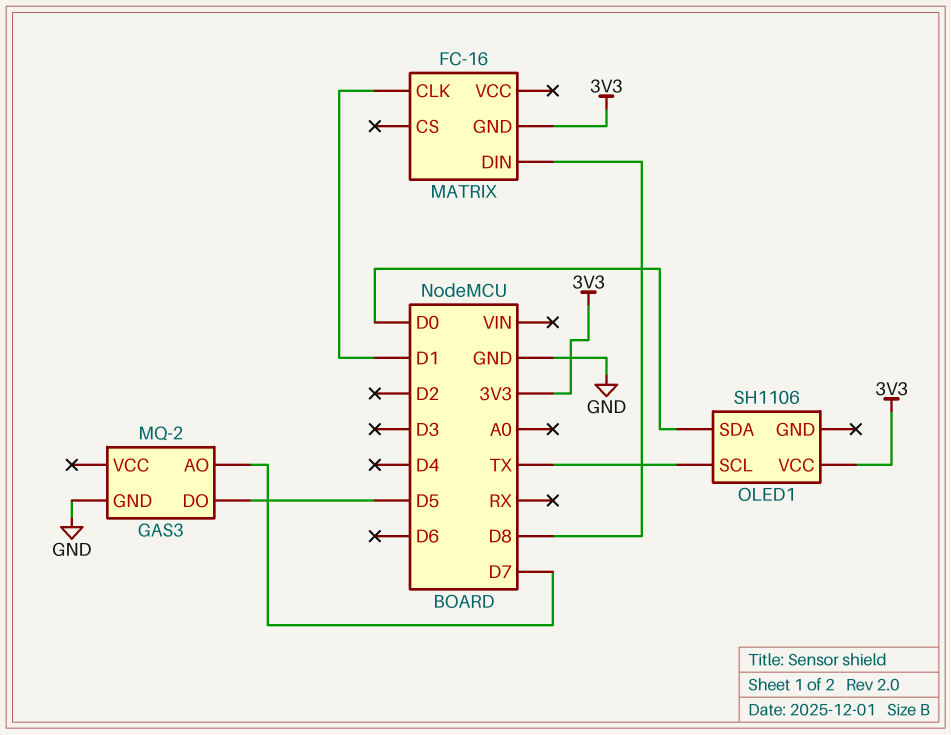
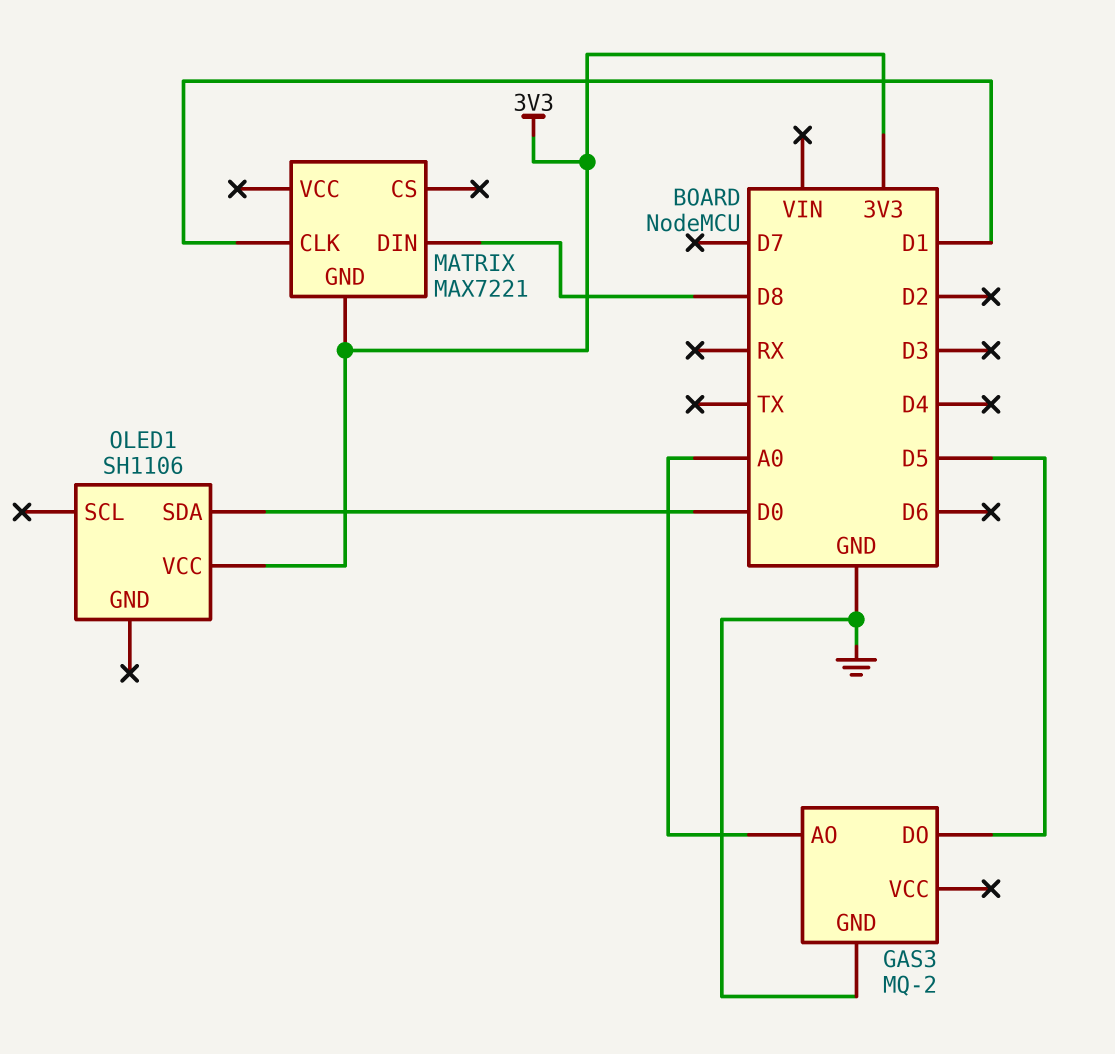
GAS3 pin AO: D7 -> A0
MATRIX: FC-16 -> MAX7221
OLED1 pin SCL: TX -> none

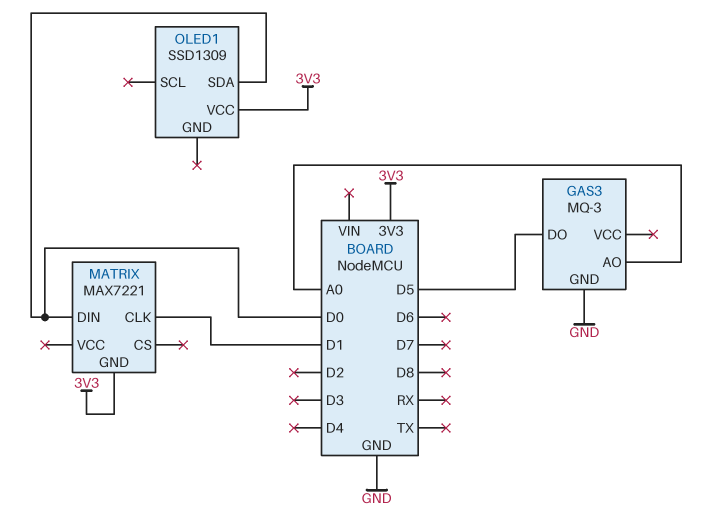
GAS3: MQ-2 -> MQ-3
MATRIX pin DIN: D8 -> D0
OLED1: SH1106 -> SSD1309

